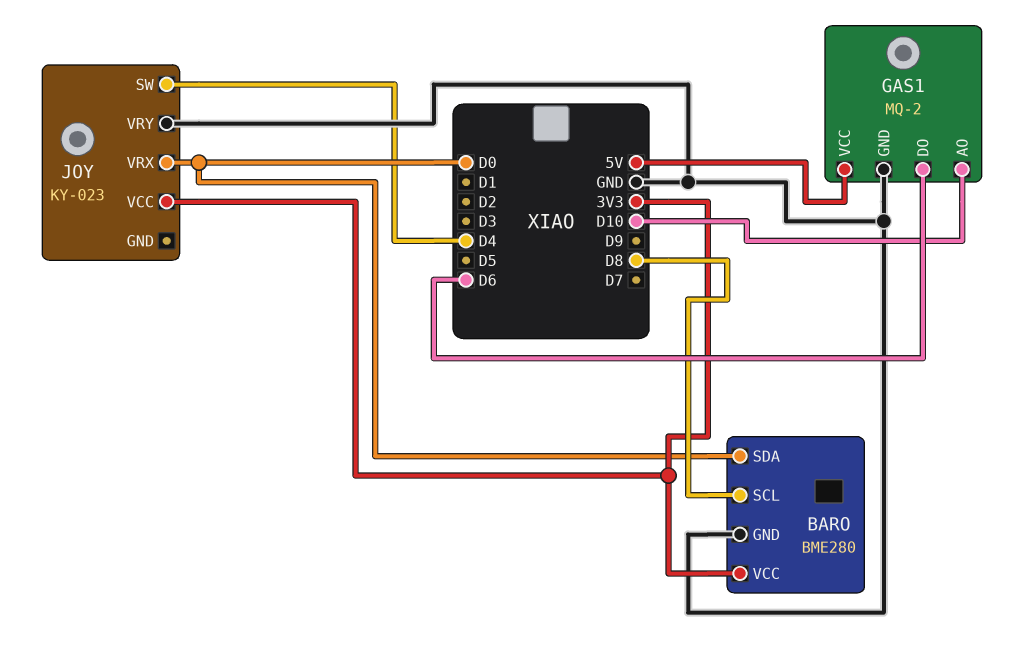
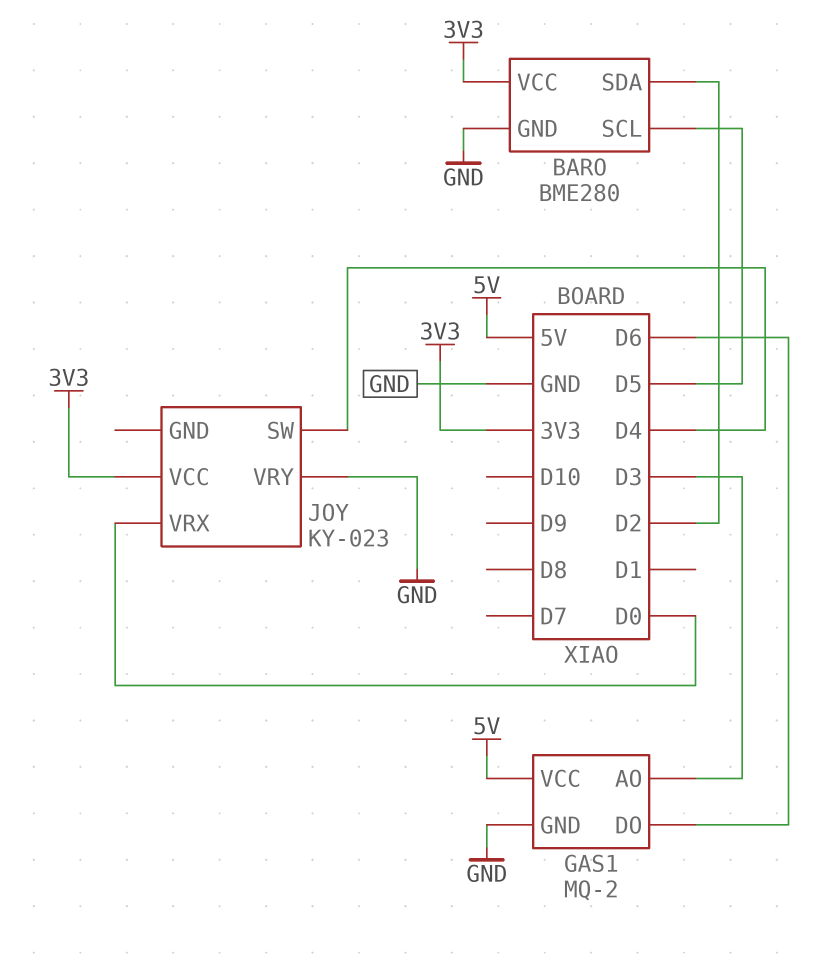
BARO pin SCL: D8 -> D5
BARO pin SDA: D0 -> D2
GAS1 pin AO: D10 -> D3

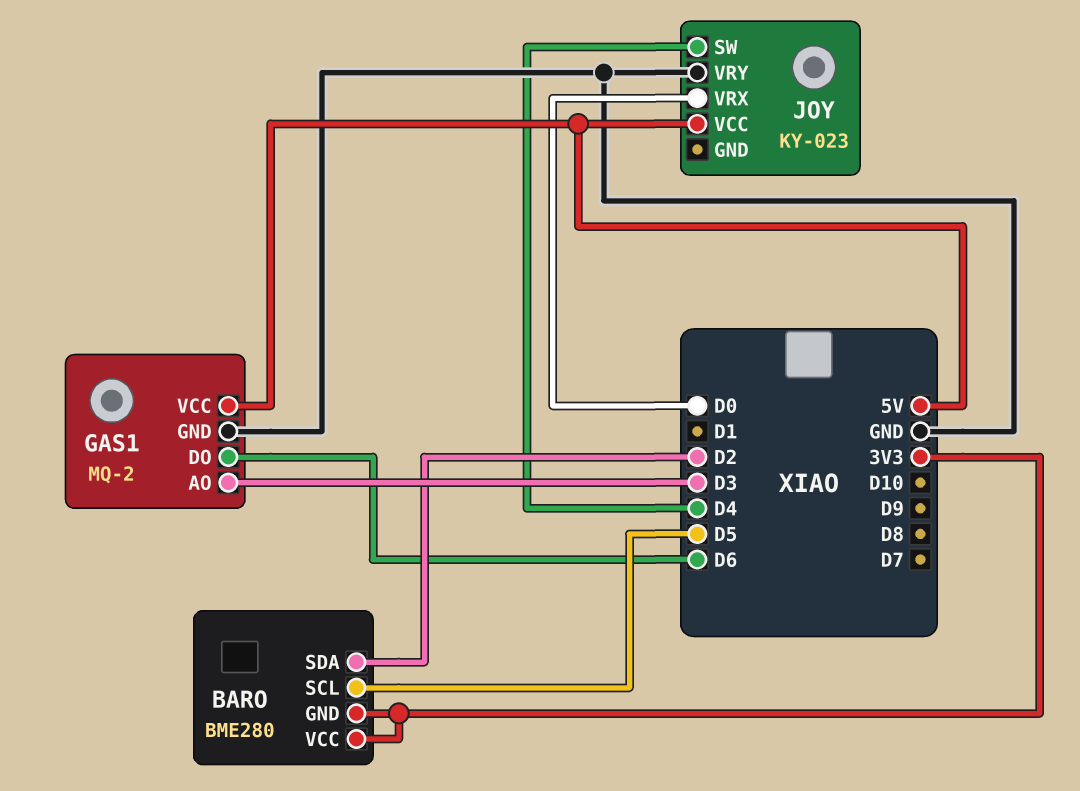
BARO pin GND: GND -> 3V3
JOY pin VCC: 3V3 -> 5V

